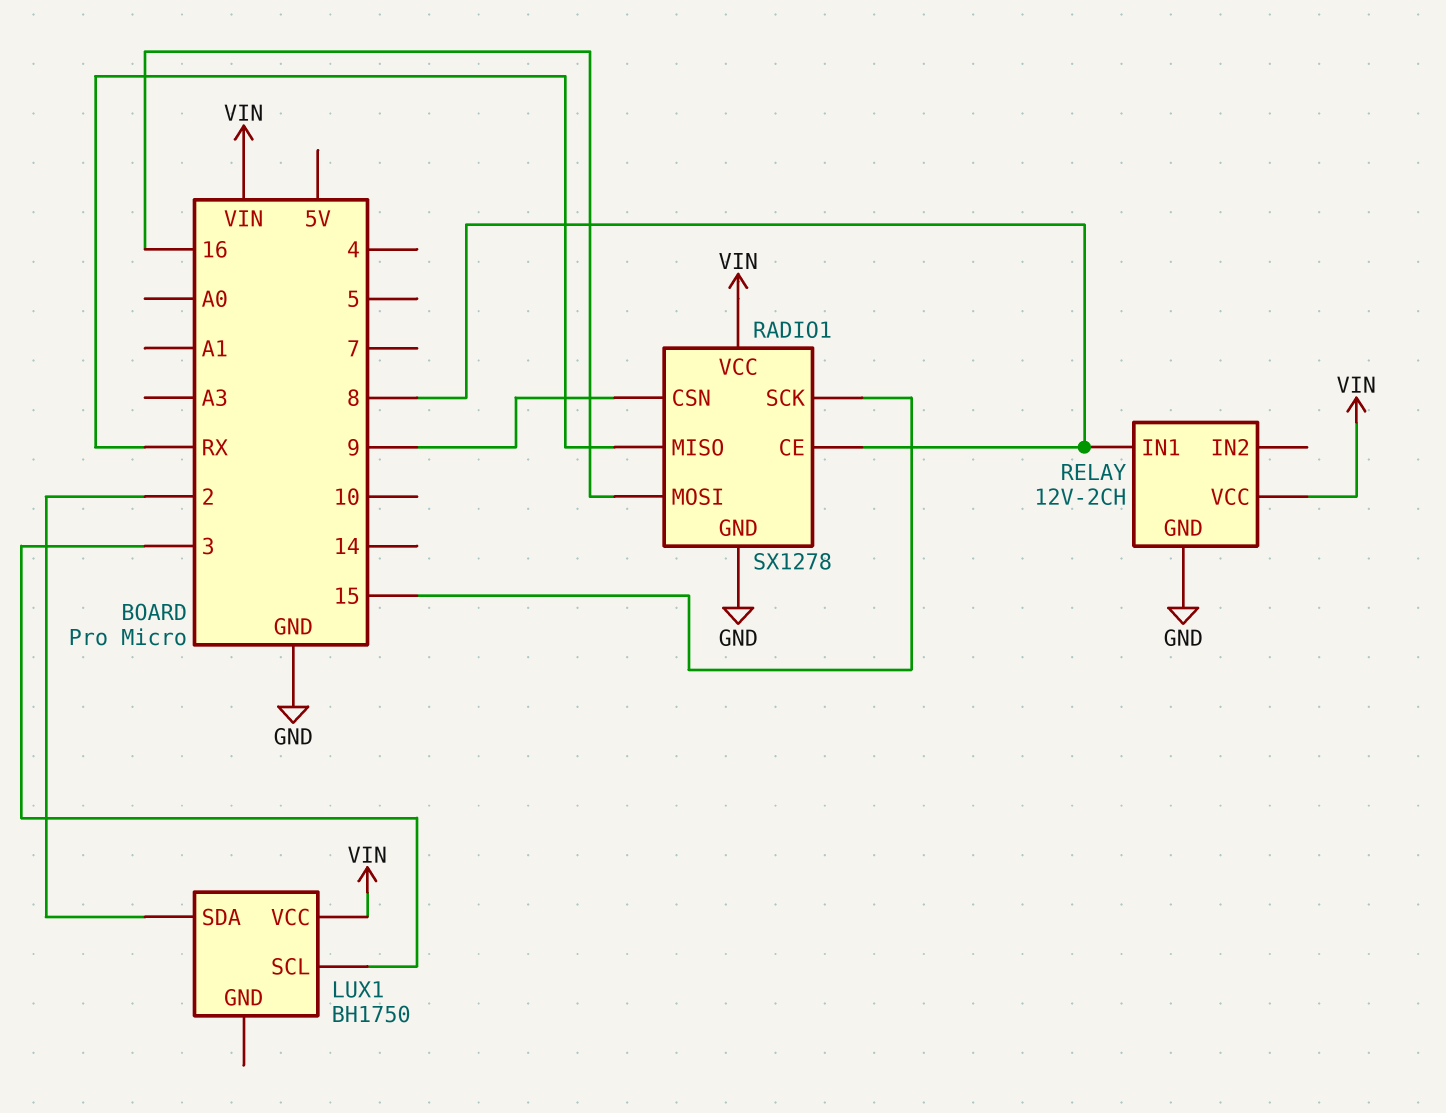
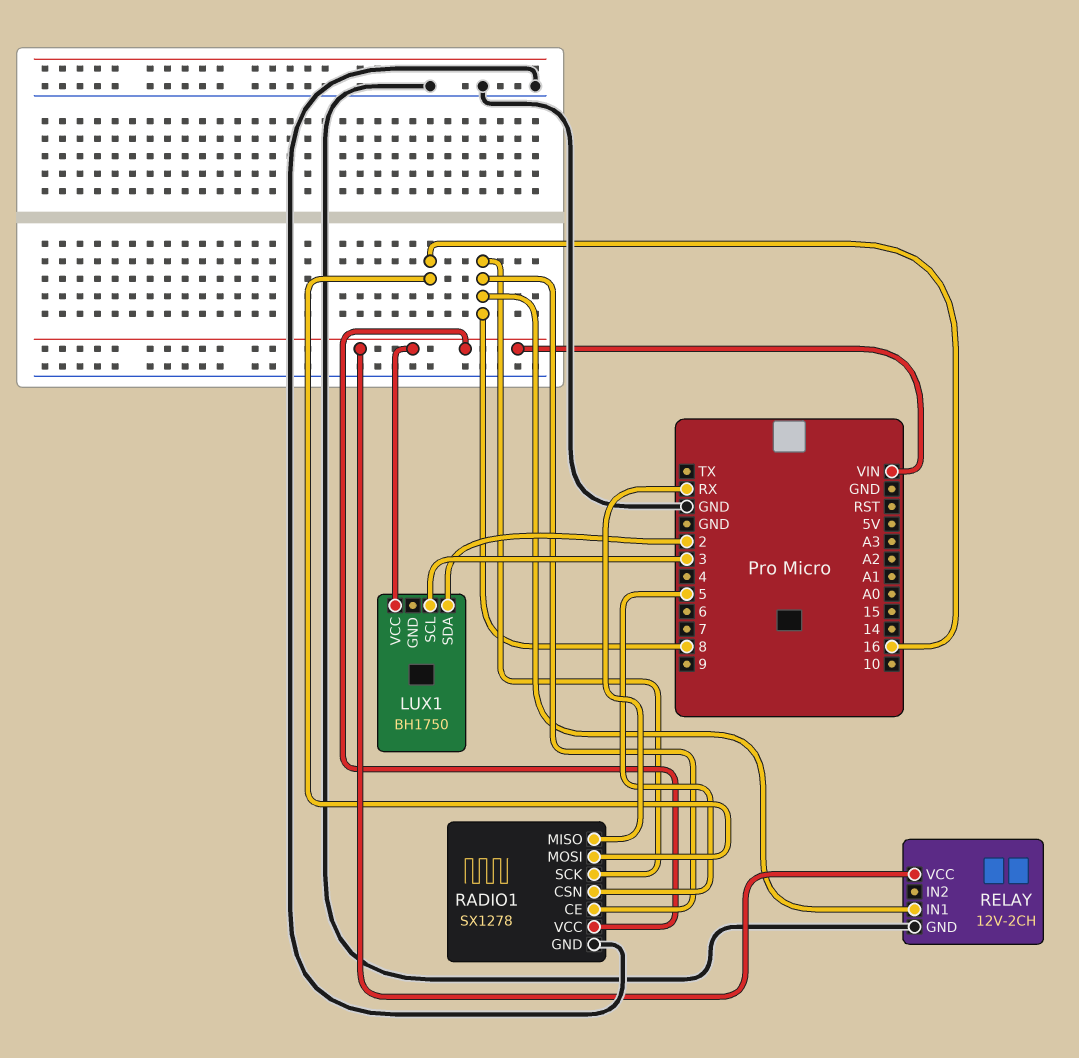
RADIO1 pin CSN: 9 -> 5
RADIO1 pin SCK: 15 -> 8

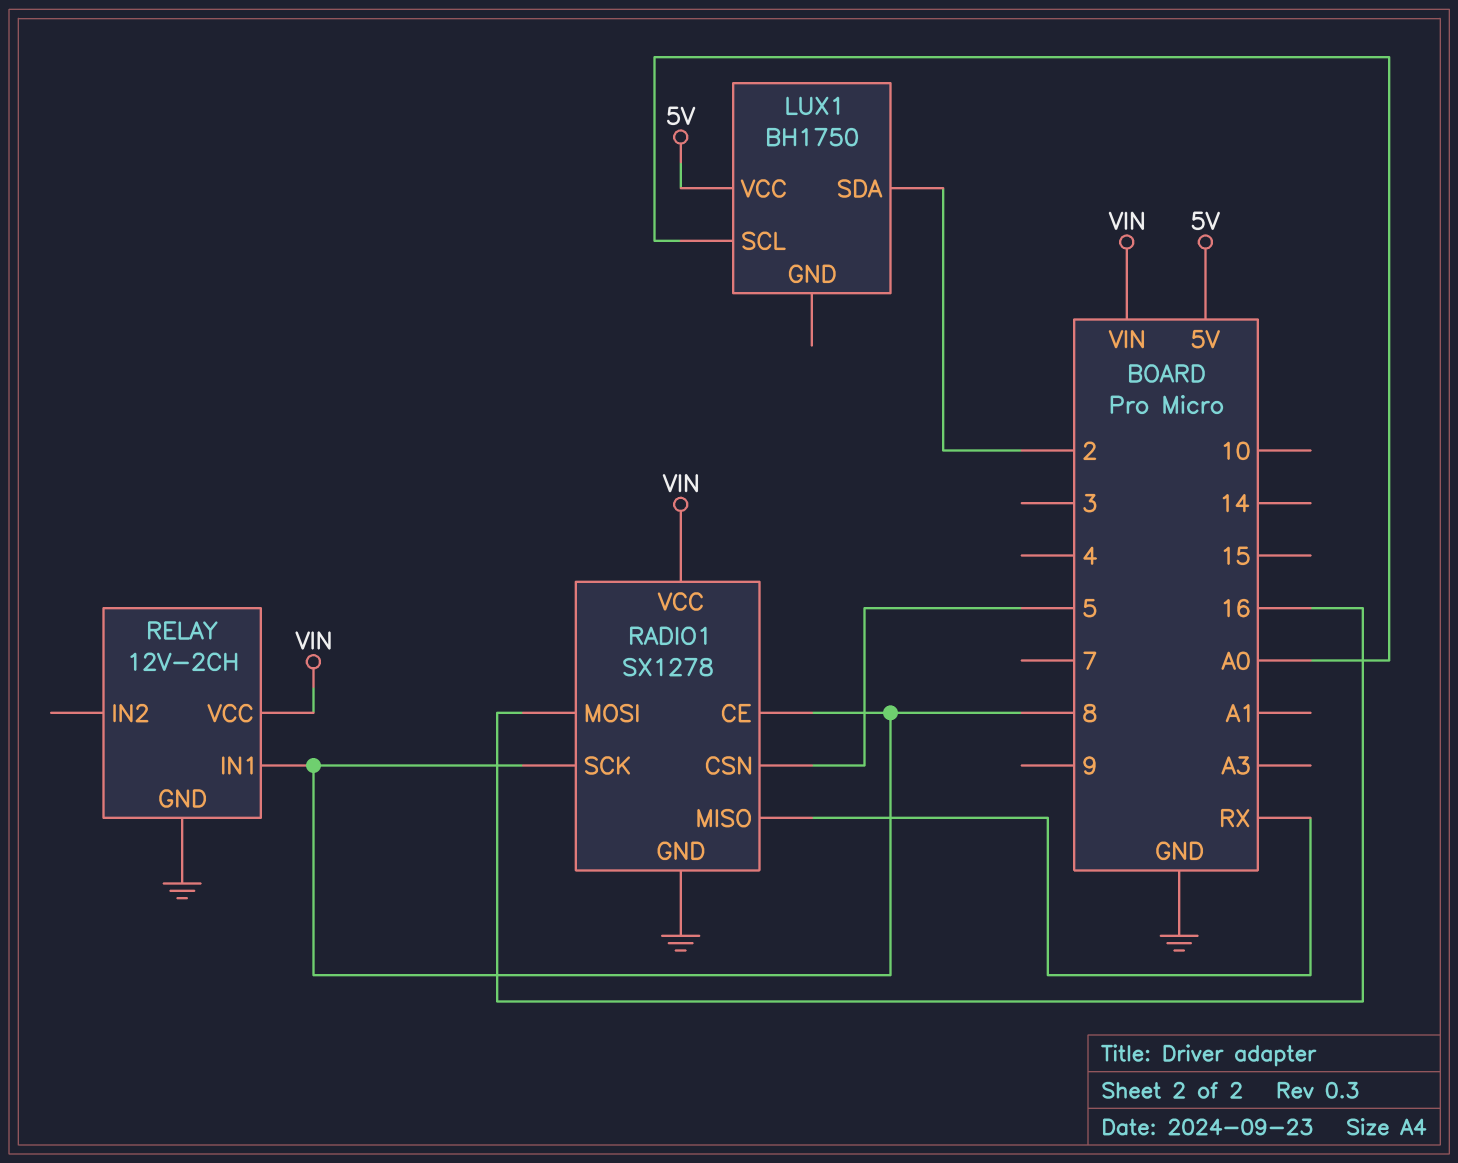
LUX1 pin SCL: 3 -> A0
LUX1 pin VCC: VIN -> 5V

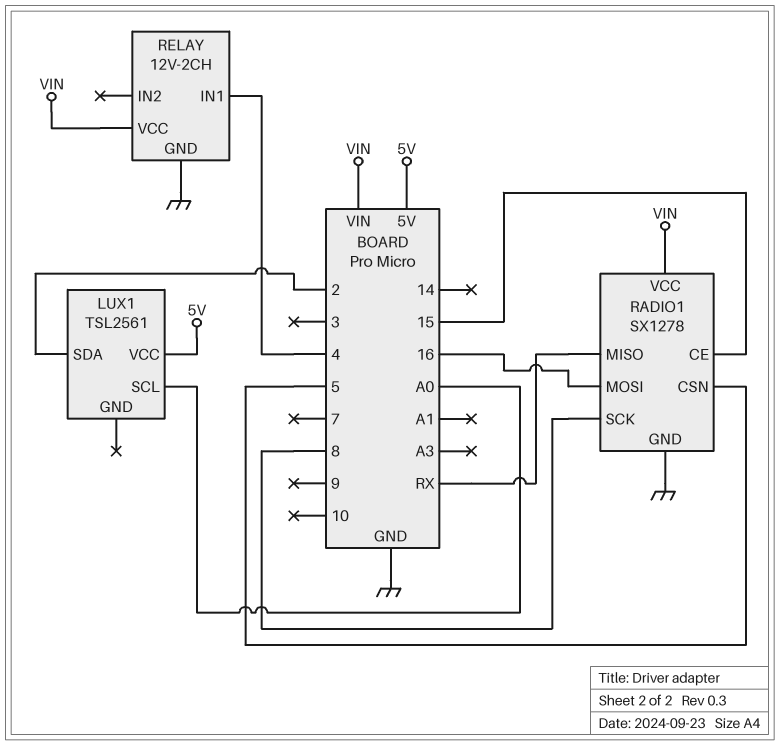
LUX1: BH1750 -> TSL2561
RADIO1 pin CE: 8 -> 15
RELAY pin IN1: 8 -> 4

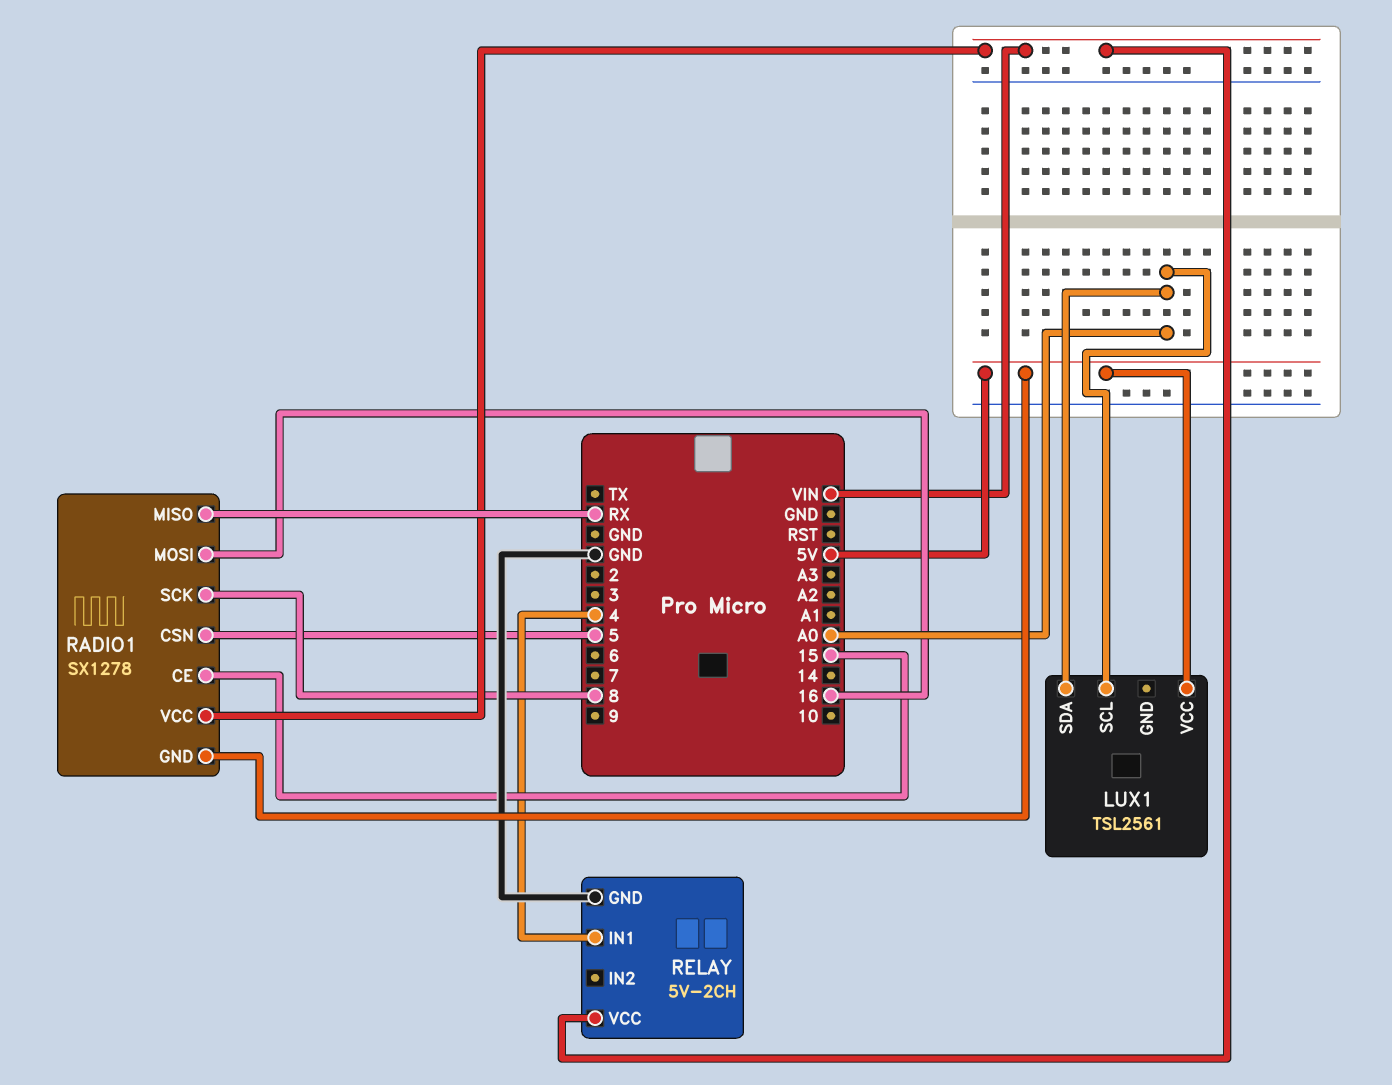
LUX1 pin SDA: 2 -> A0
RADIO1 pin GND: GND -> 5V
RELAY: 12V-2CH -> 5V-2CH

